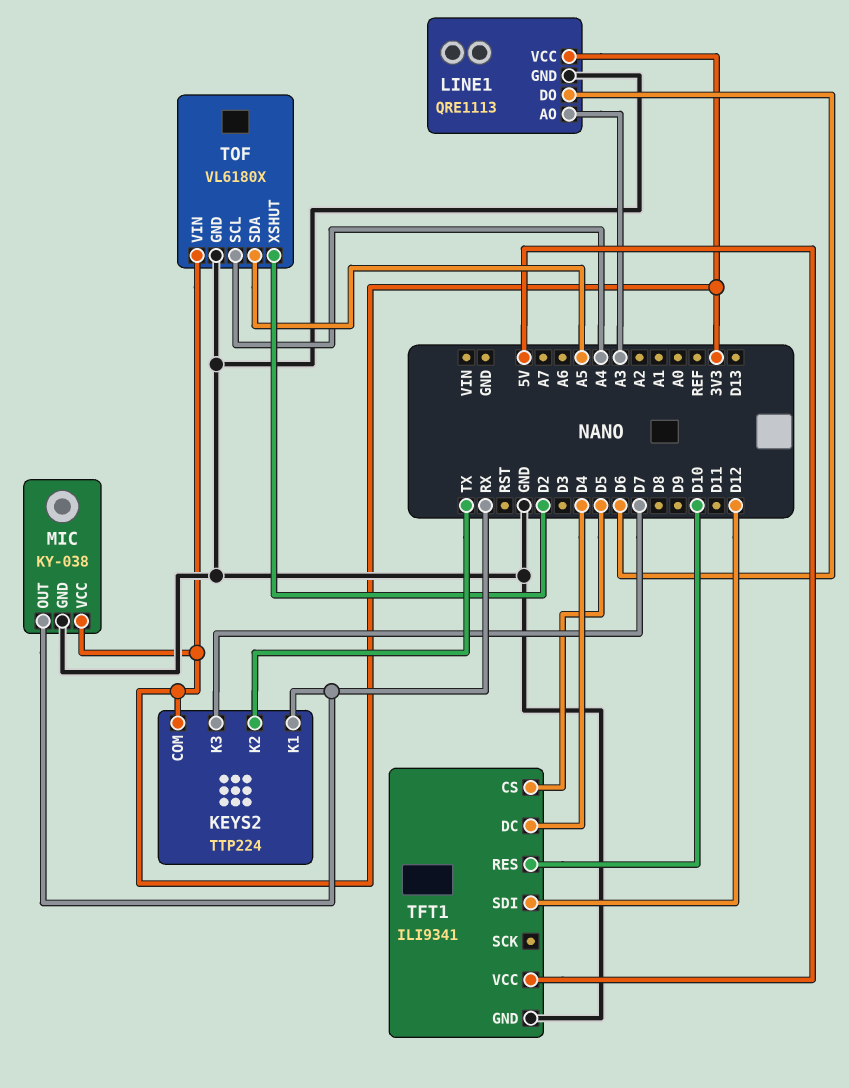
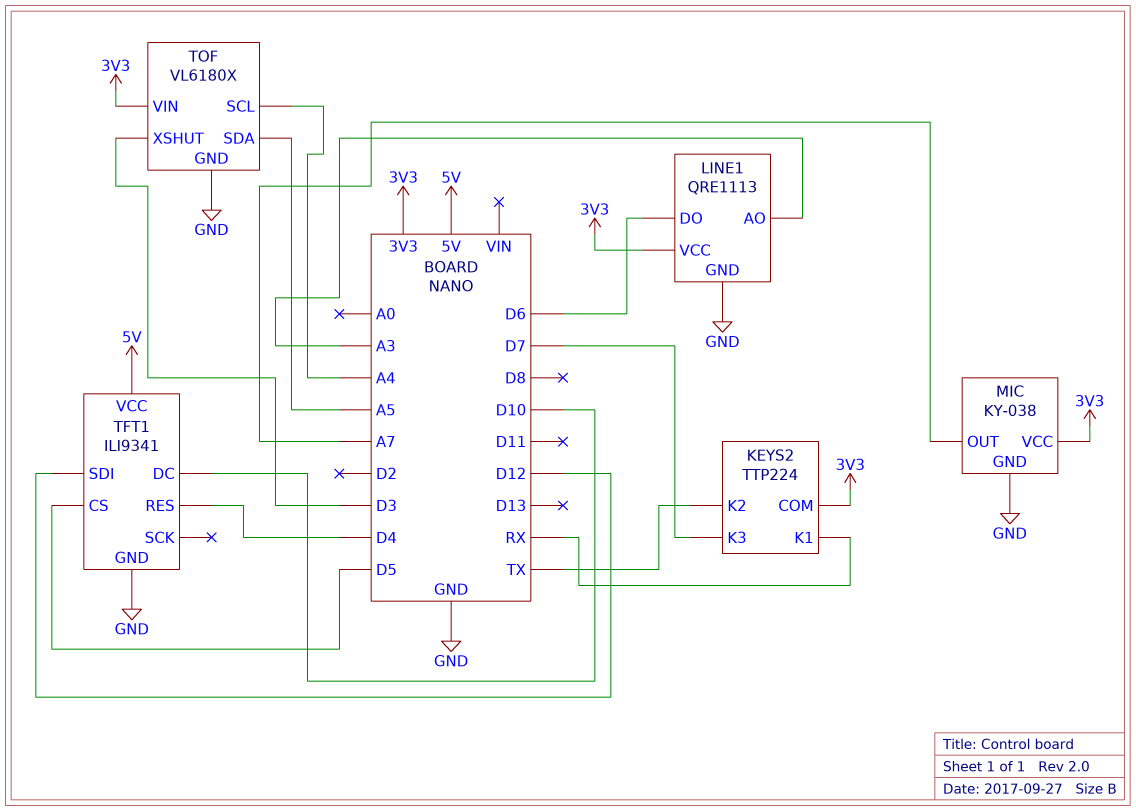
MIC pin OUT: RX -> A7
TFT1 pin DC: D4 -> D10
TFT1 pin RES: D10 -> D4
TOF pin XSHUT: D2 -> D3

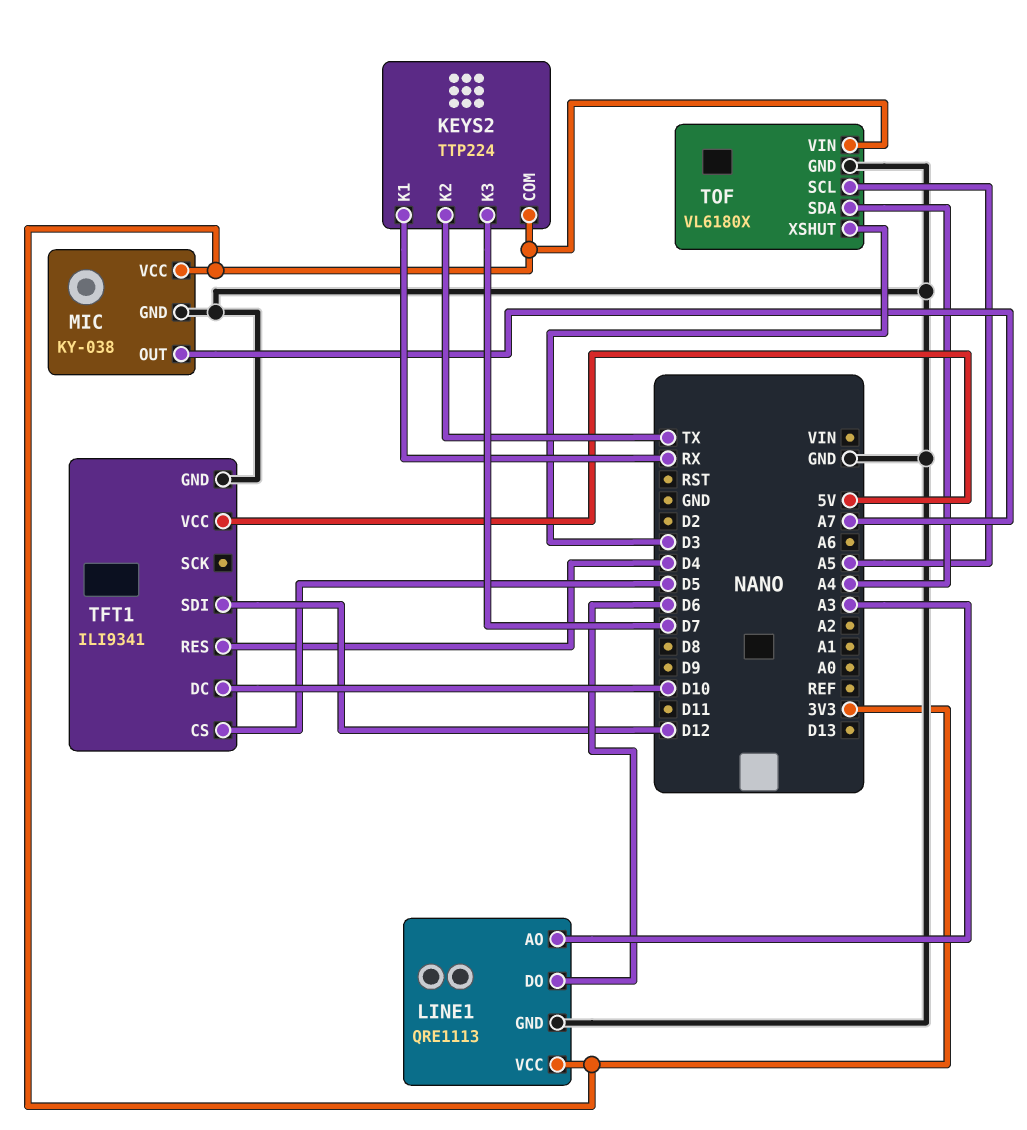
TOF pin SCL: A4 -> A5
TOF pin SDA: A5 -> A4

